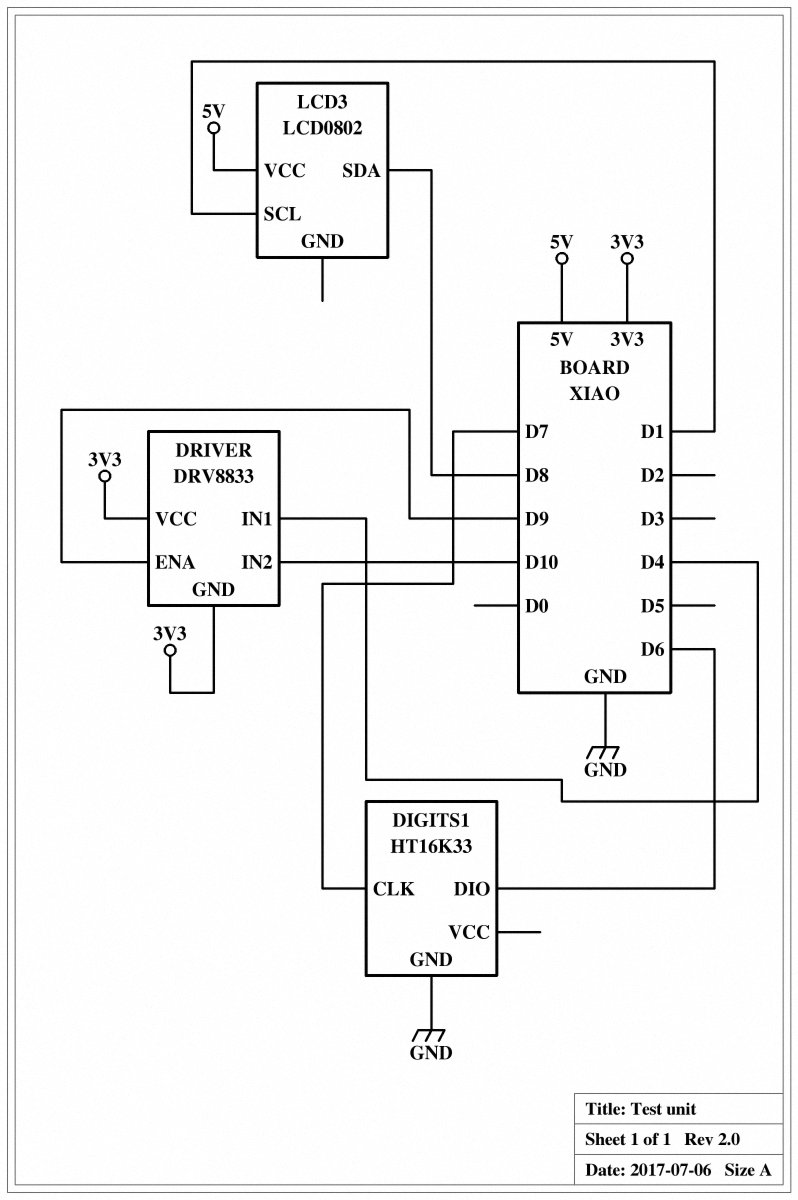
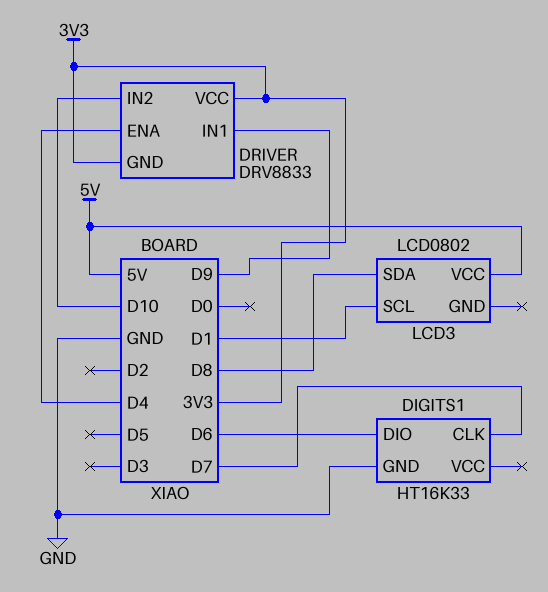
DRIVER pin ENA: D9 -> D4
DRIVER pin IN1: D4 -> D9

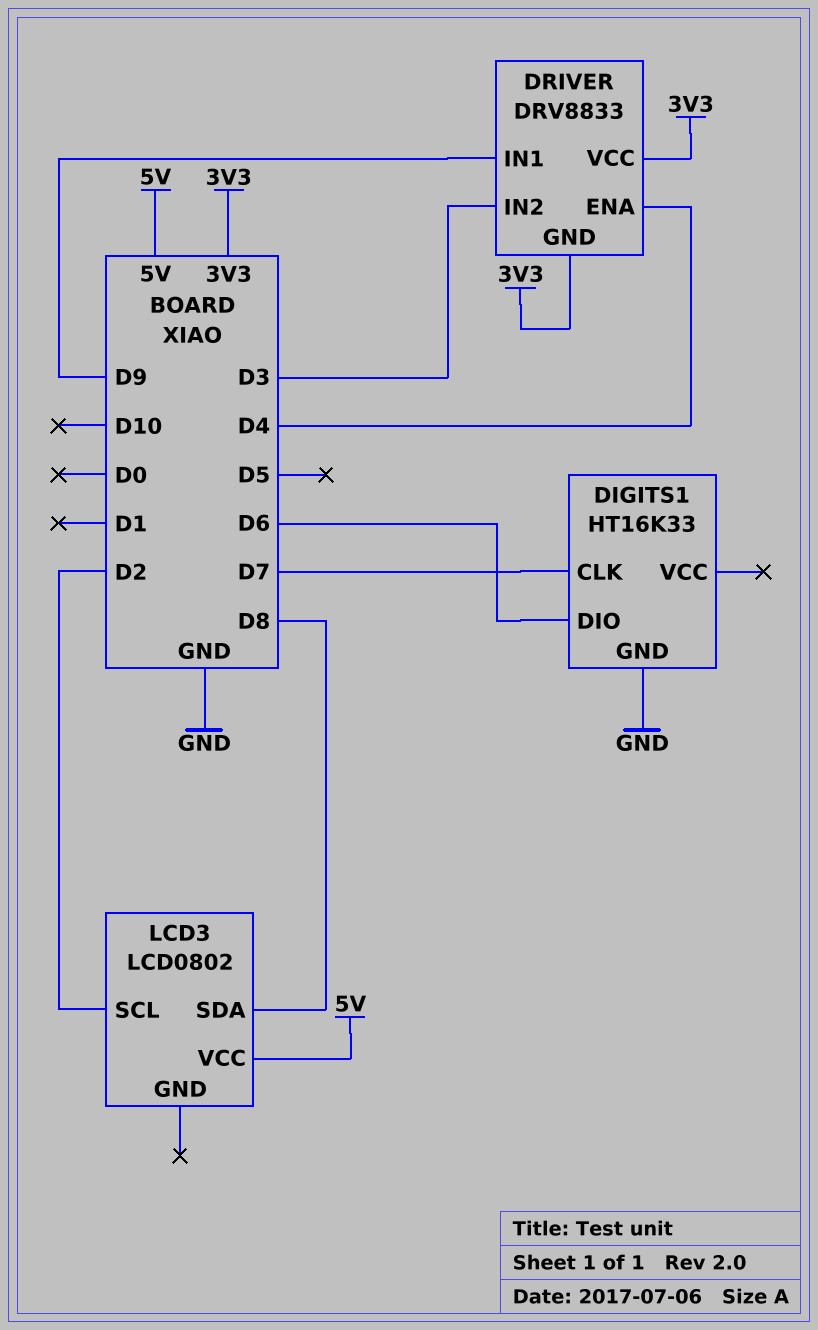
DRIVER pin IN2: D10 -> D3
LCD3 pin SCL: D1 -> D2

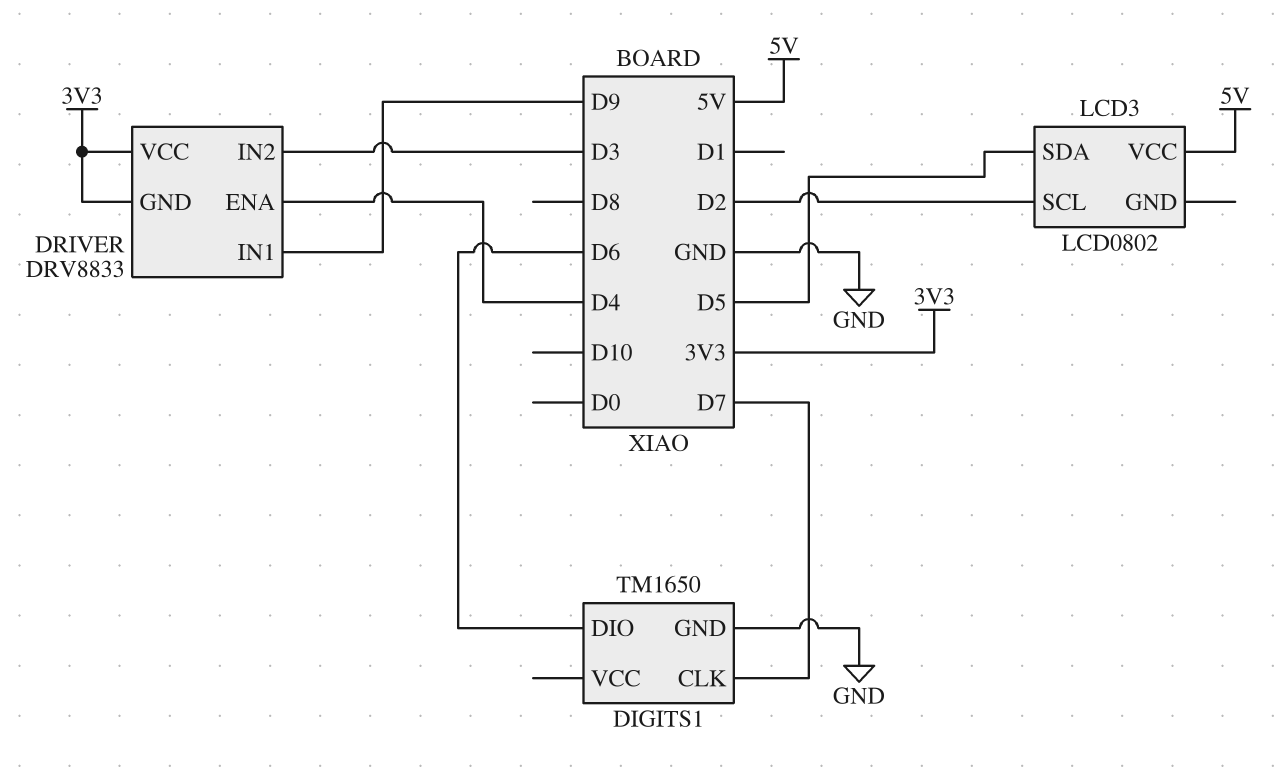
DIGITS1: HT16K33 -> TM1650
LCD3 pin SDA: D8 -> D5

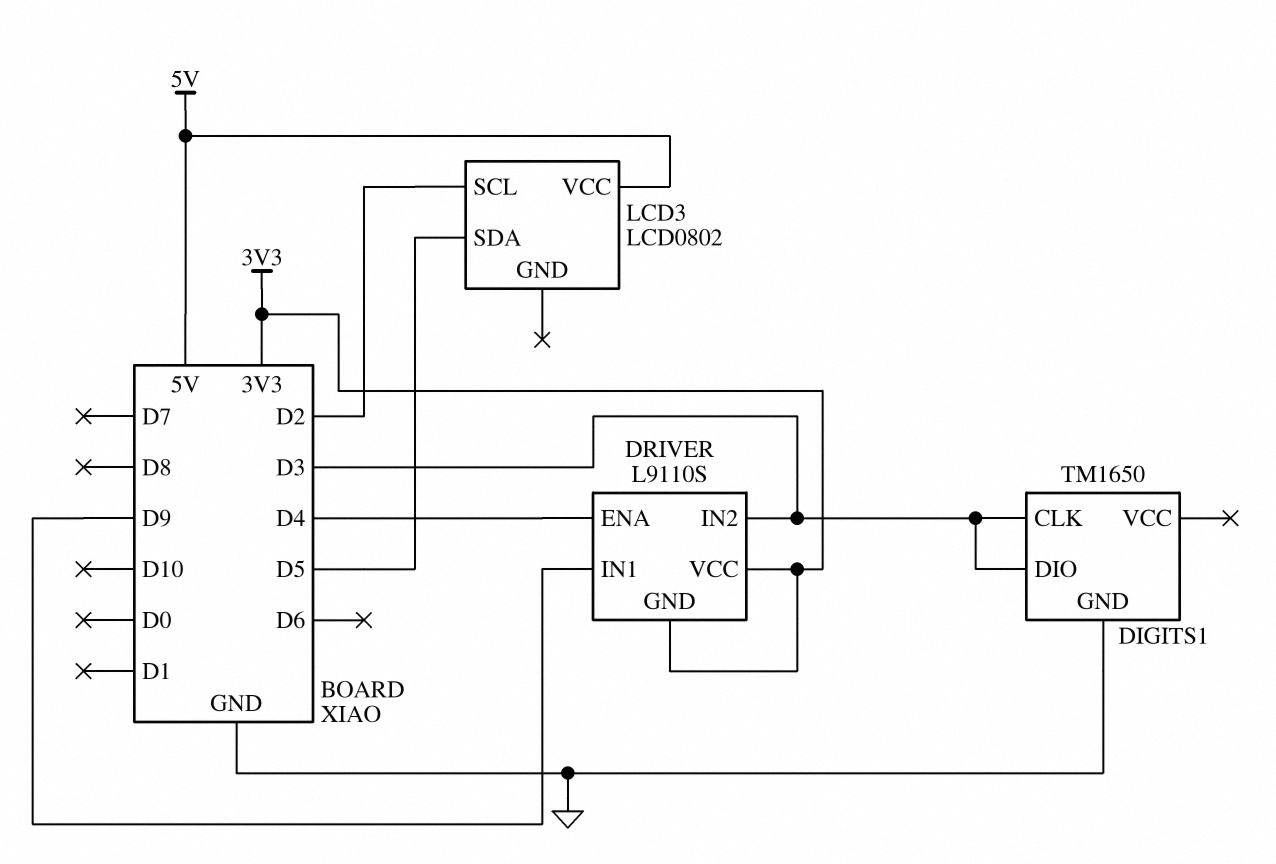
DIGITS1 pin CLK: D7 -> D3
DIGITS1 pin DIO: D6 -> D3
DRIVER: DRV8833 -> L9110S

